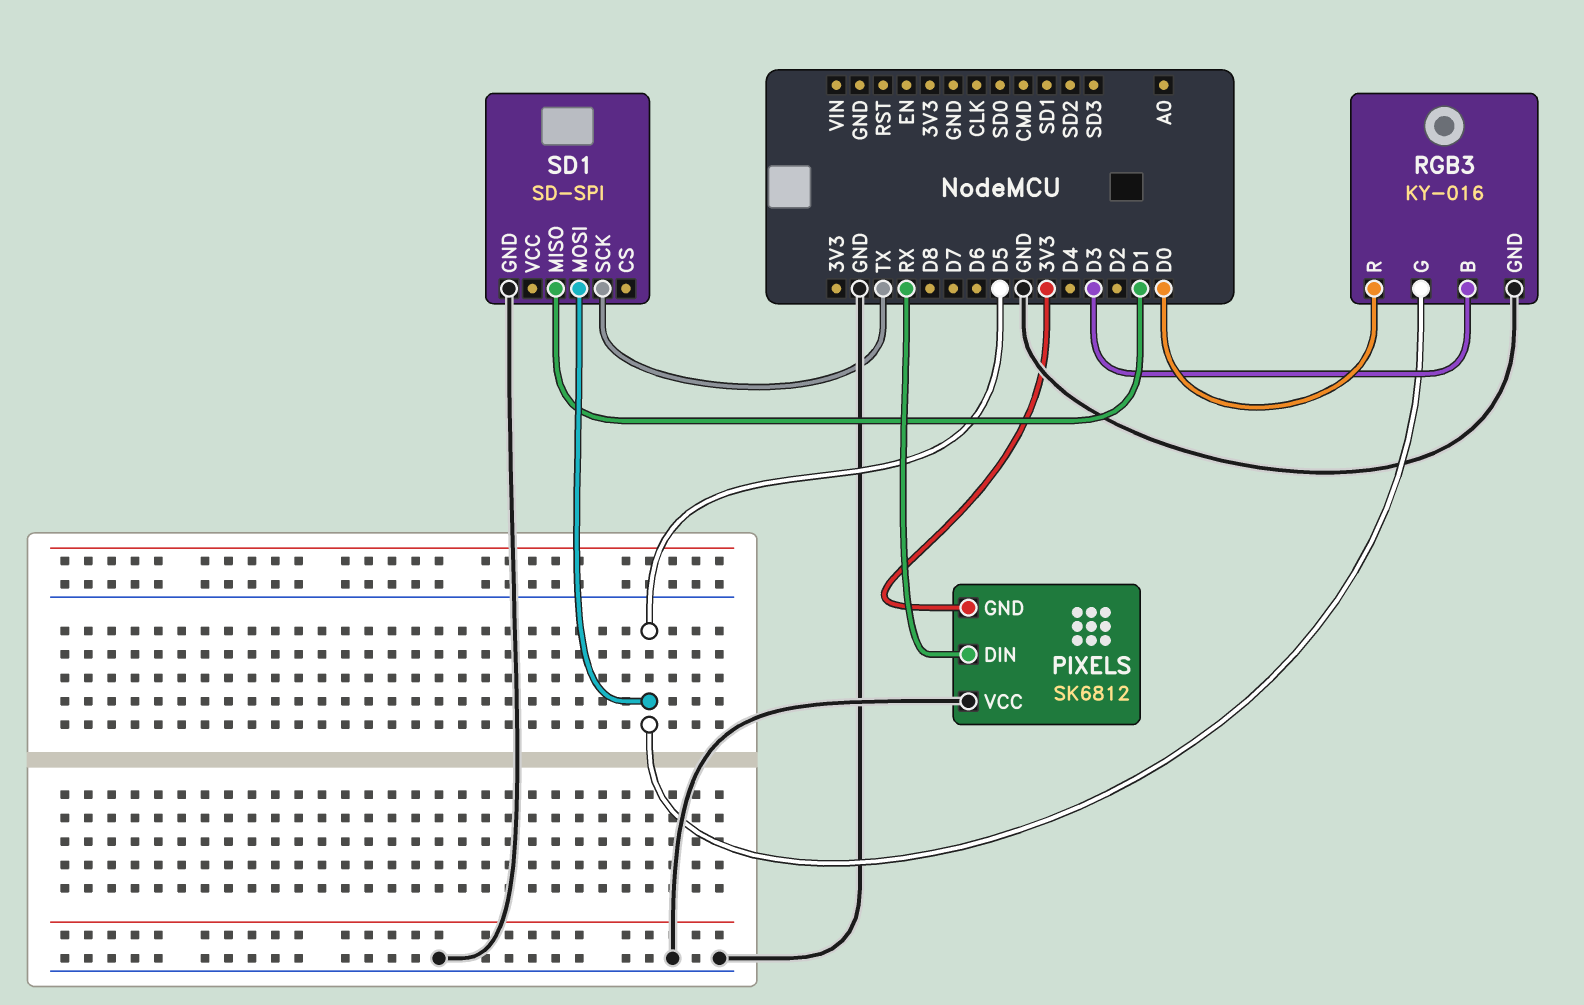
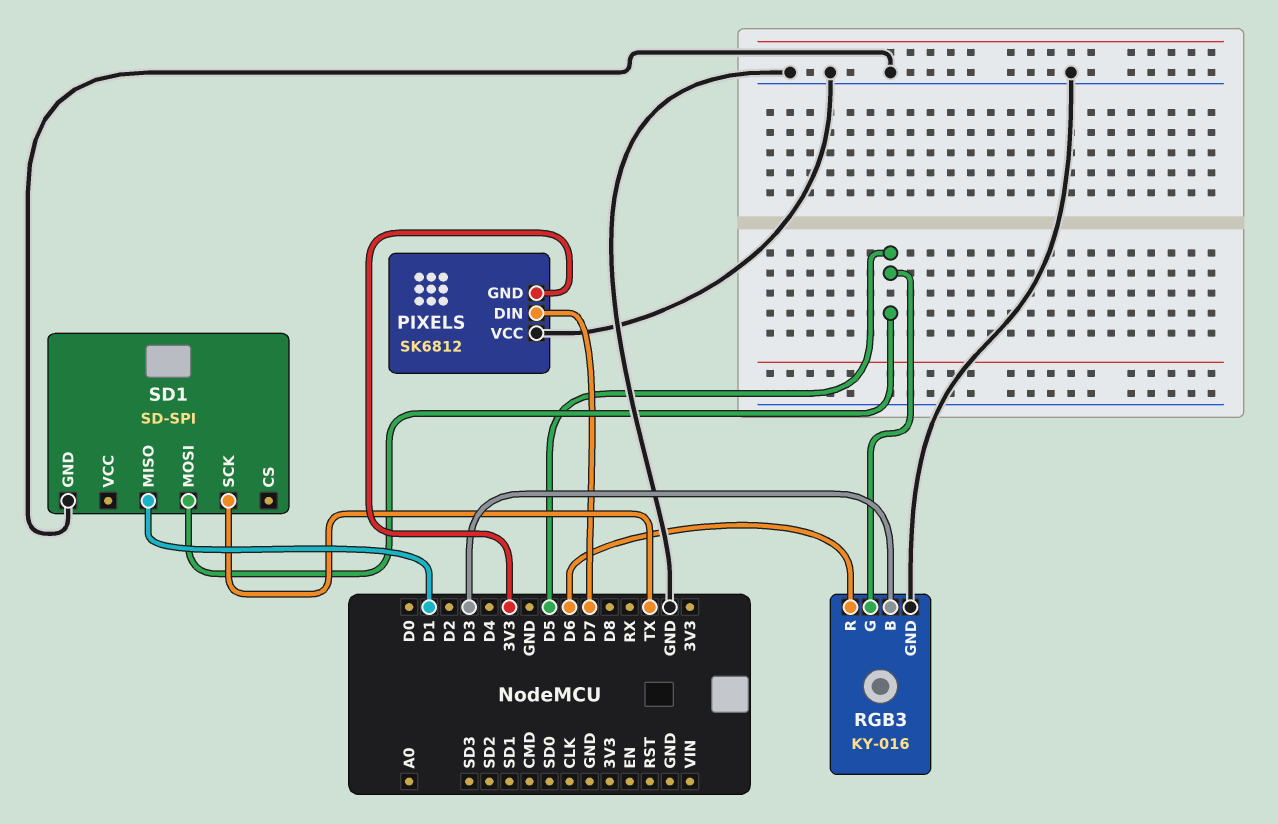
PIXELS pin DIN: RX -> D7
RGB3 pin R: D0 -> D6

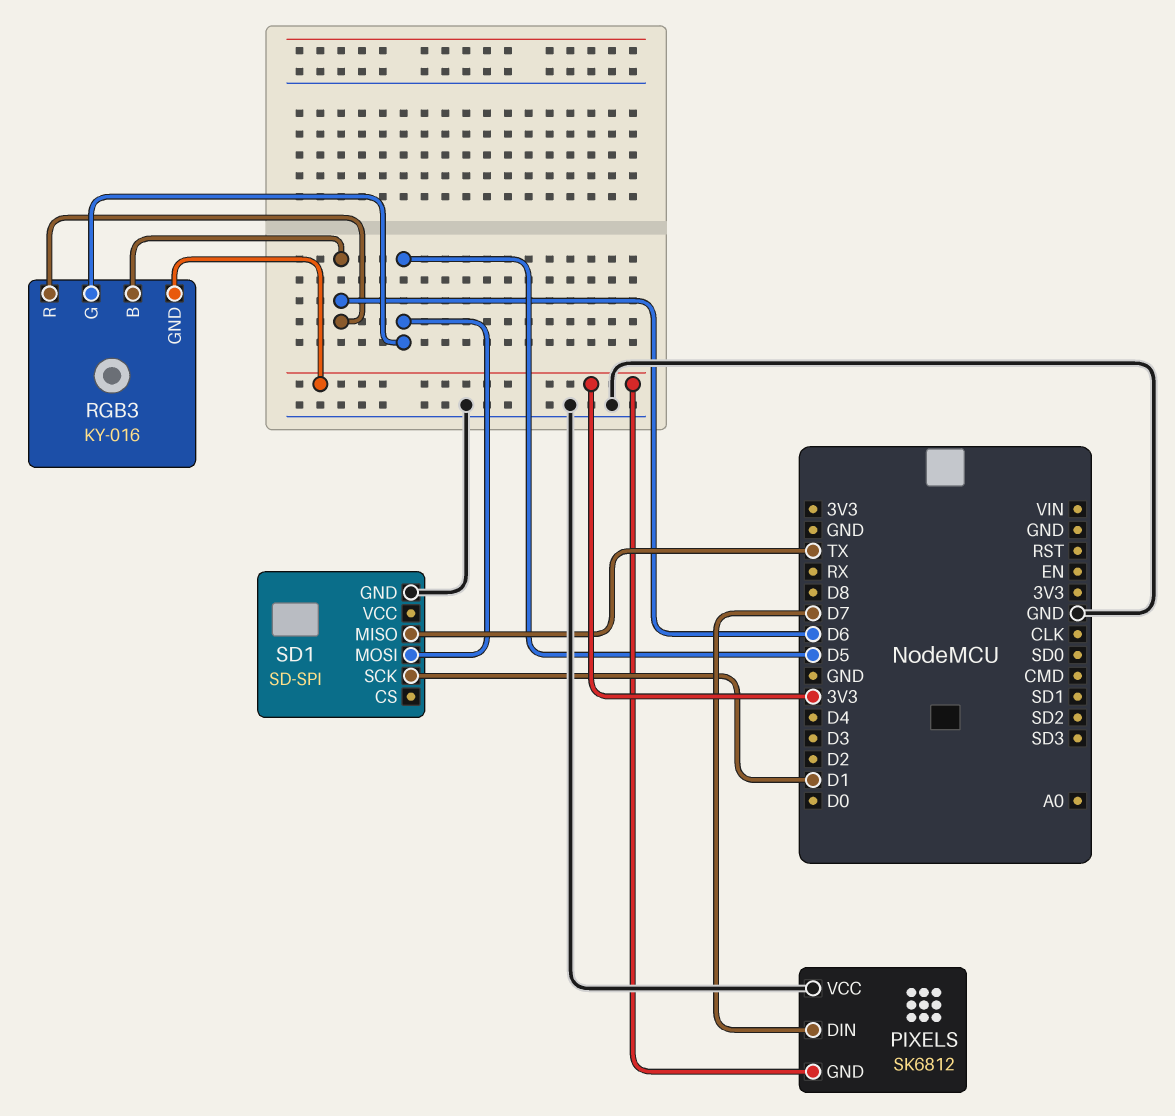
RGB3 pin B: D3 -> D6
RGB3 pin GND: GND -> 3V3
SD1 pin MISO: D1 -> TX
SD1 pin SCK: TX -> D1

